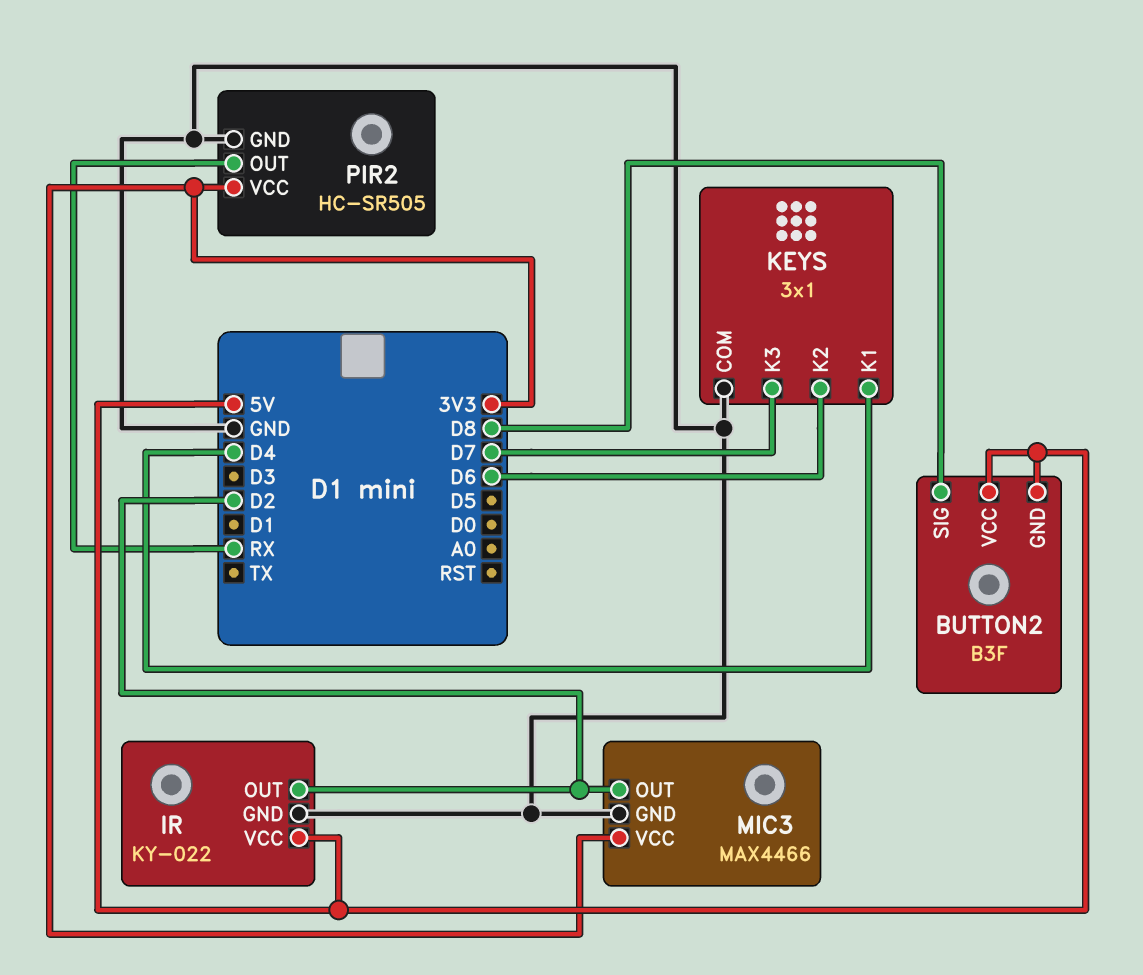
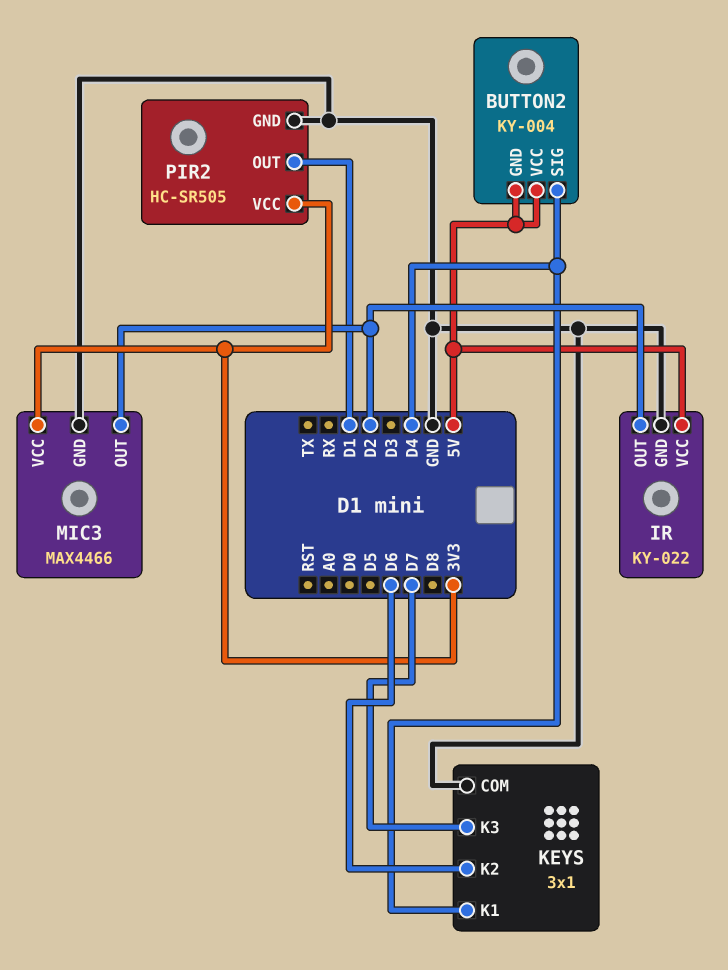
BUTTON2: B3F -> KY-004
BUTTON2 pin SIG: D8 -> D4
PIR2 pin OUT: RX -> D1

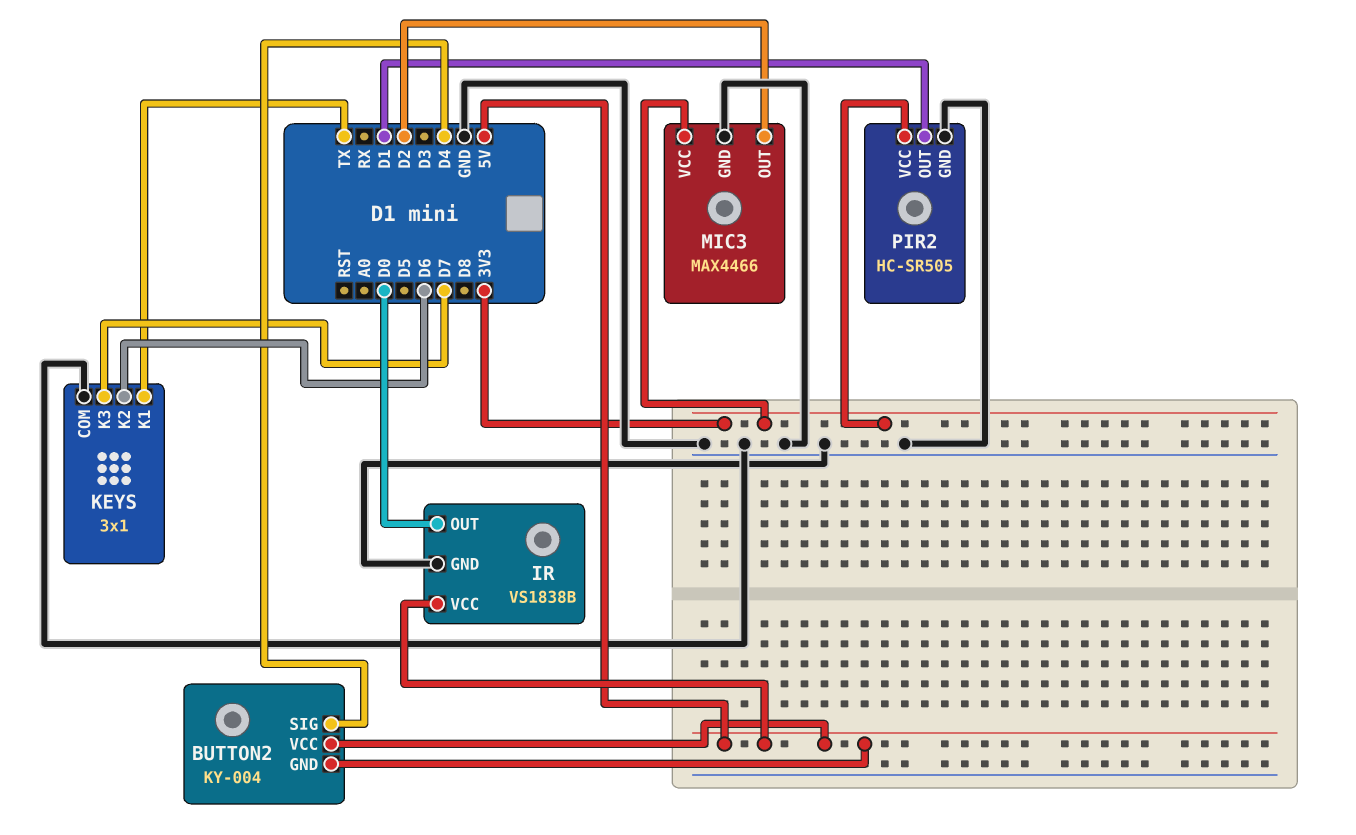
IR: KY-022 -> VS1838B
IR pin OUT: D2 -> D0
KEYS pin K1: D4 -> TX

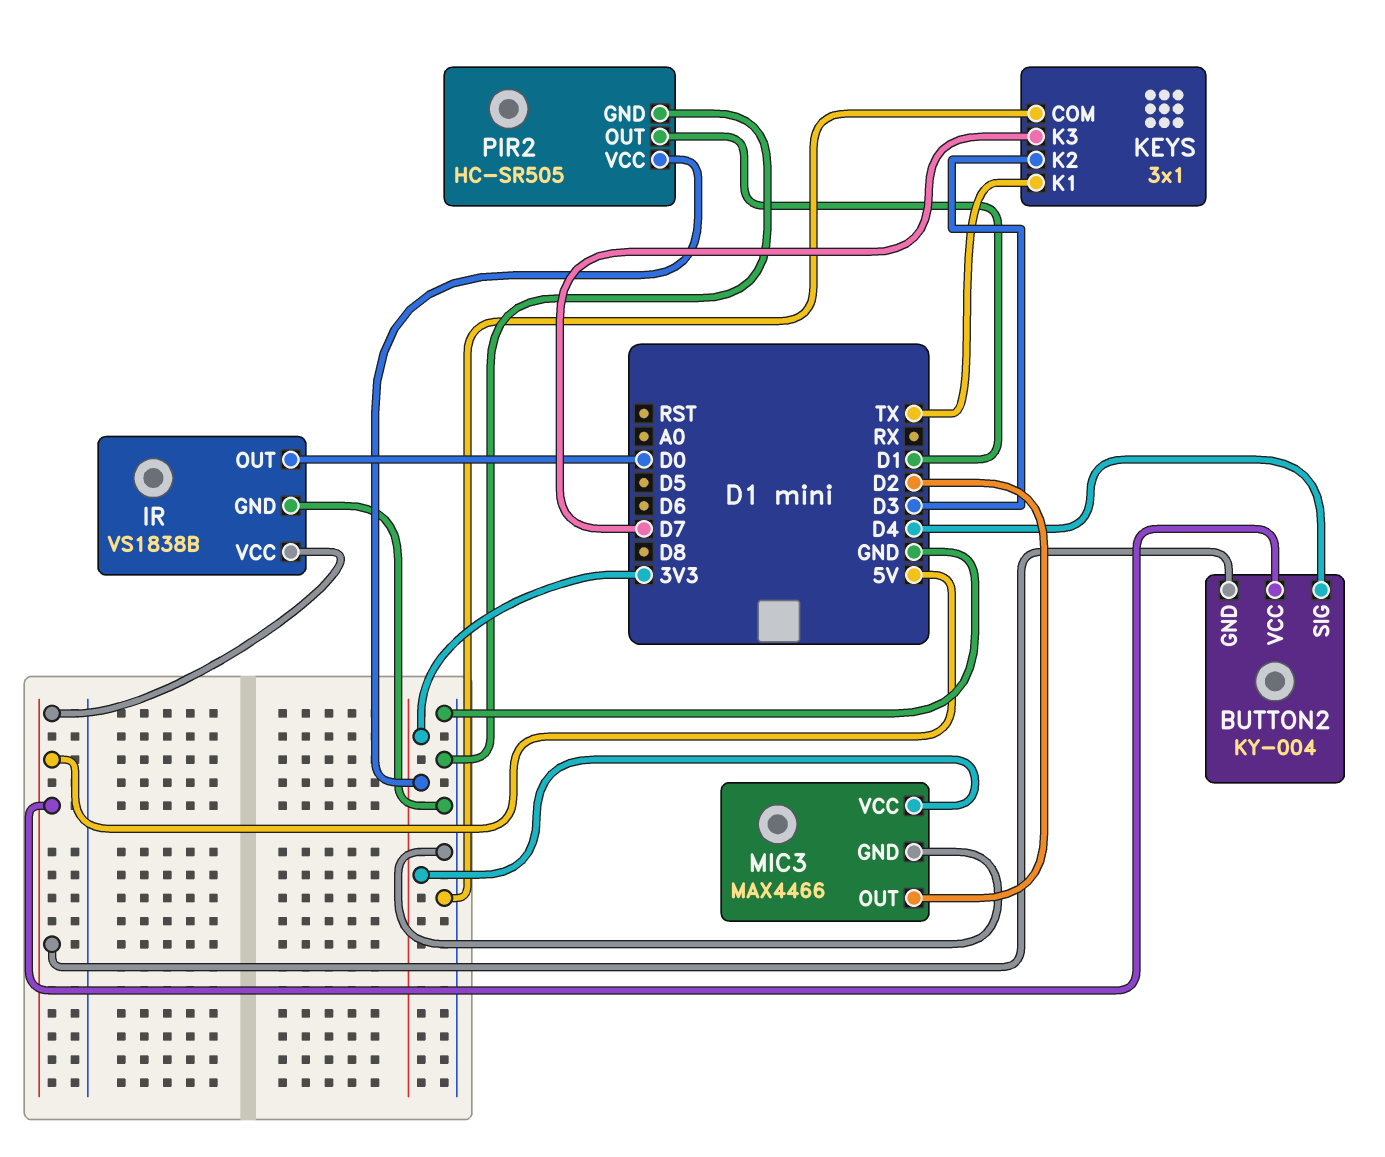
KEYS pin K2: D6 -> D3

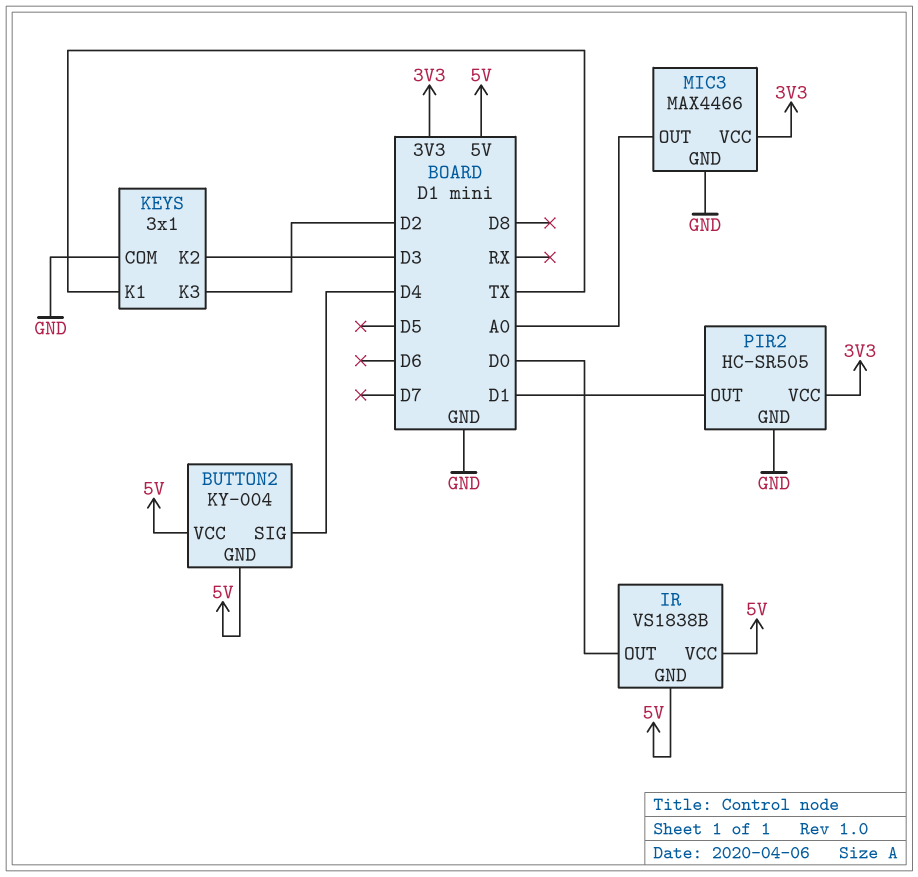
IR pin GND: GND -> 5V
KEYS pin K3: D7 -> D2
MIC3 pin OUT: D2 -> A0

